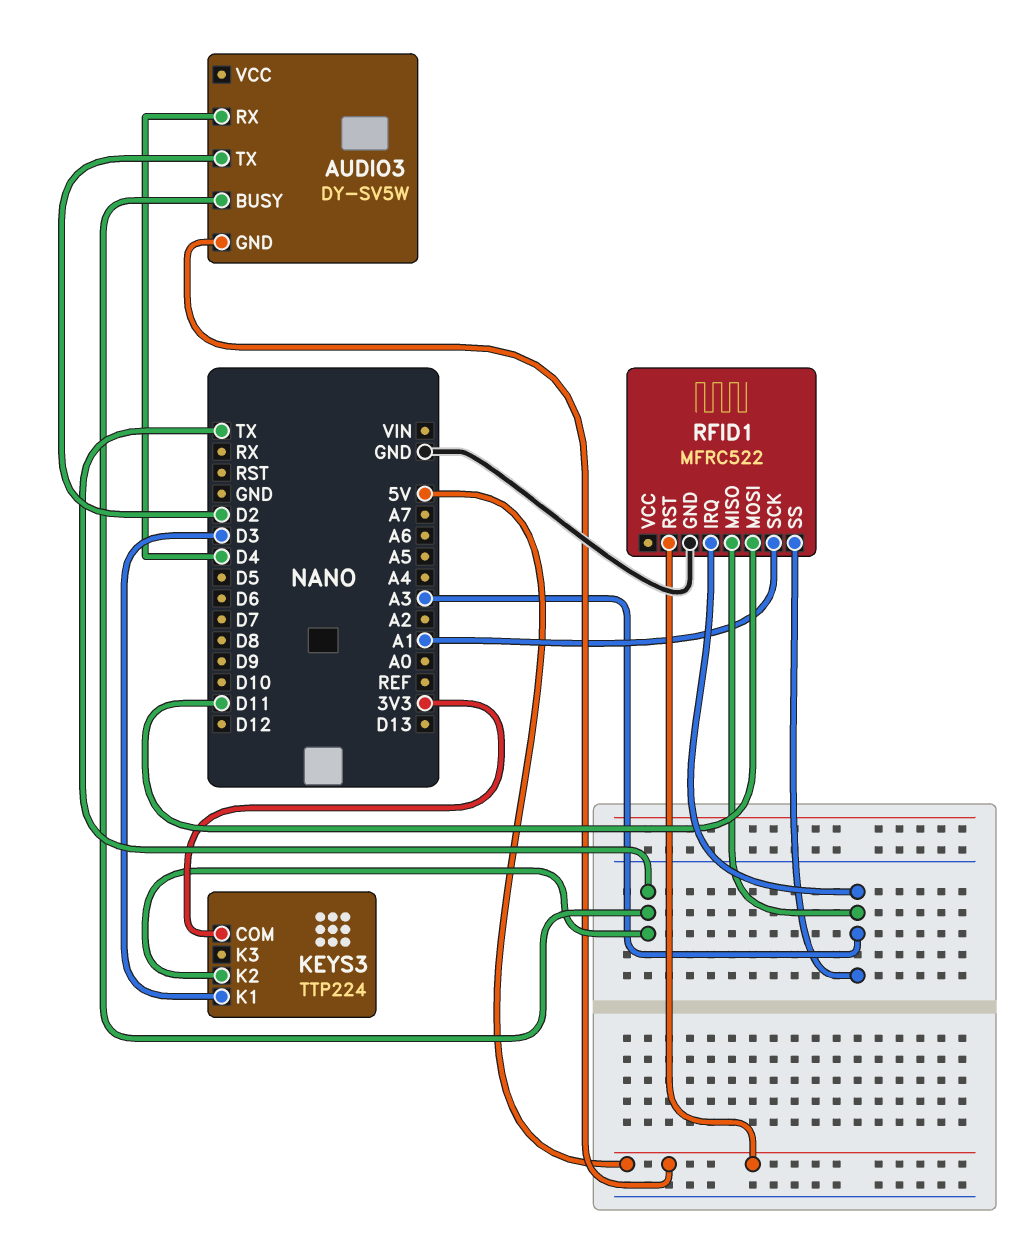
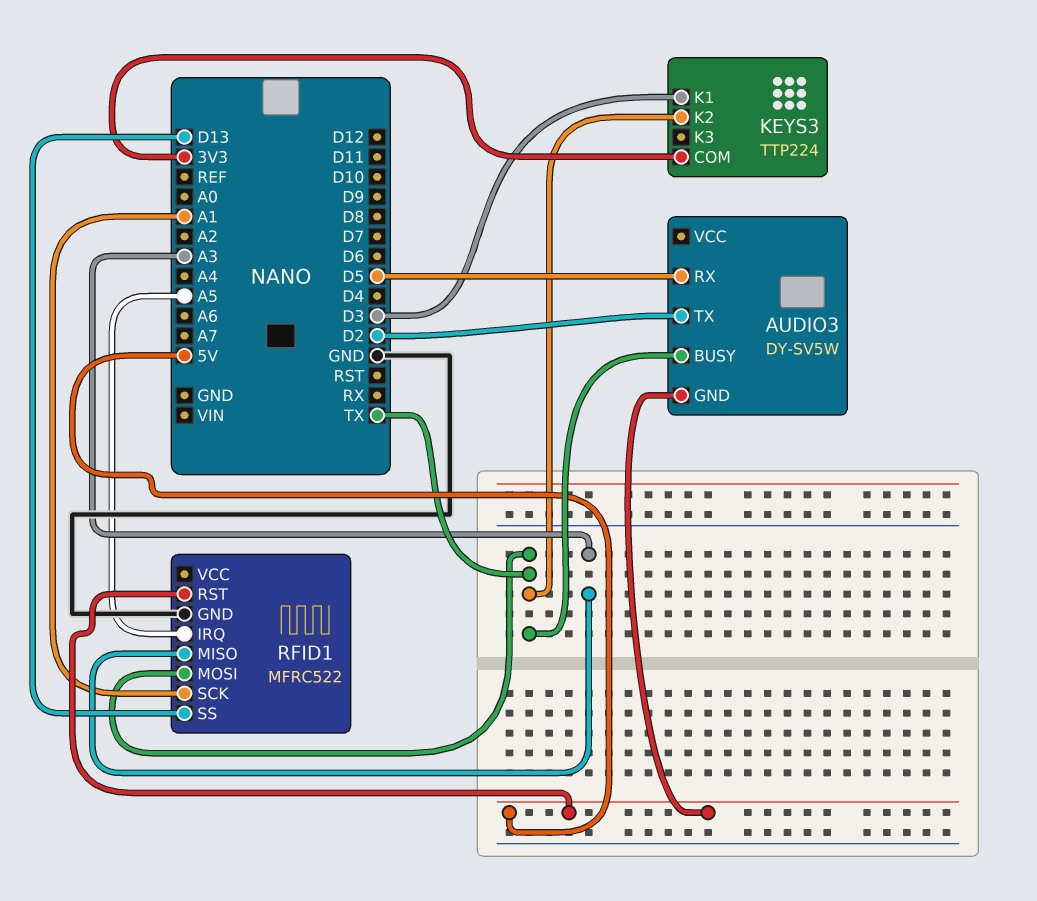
AUDIO3 pin RX: D4 -> D5
RFID1 pin IRQ: A3 -> A5
RFID1 pin MOSI: D11 -> TX
RFID1 pin SS: A3 -> D13

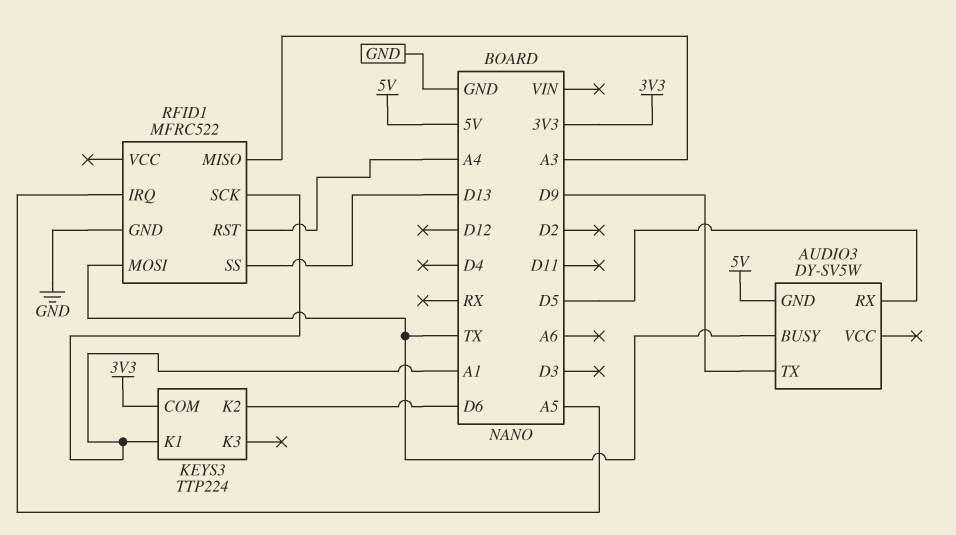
AUDIO3 pin TX: D2 -> D9
KEYS3 pin K1: D3 -> A1
KEYS3 pin K2: TX -> D6
RFID1 pin RST: 5V -> A4

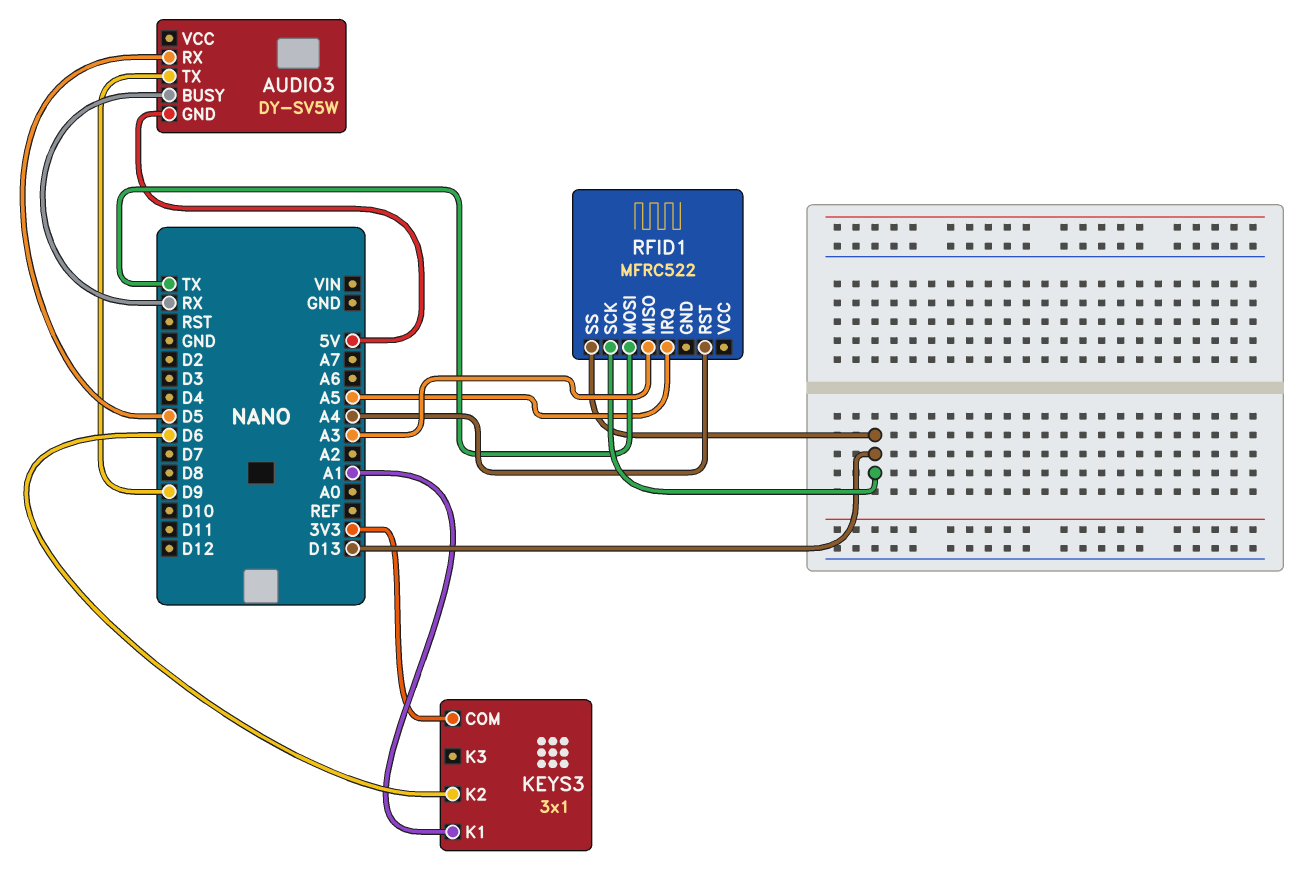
AUDIO3 pin BUSY: TX -> RX
KEYS3: TTP224 -> 3x1
RFID1 pin GND: GND -> none
RFID1 pin SCK: A1 -> D13

